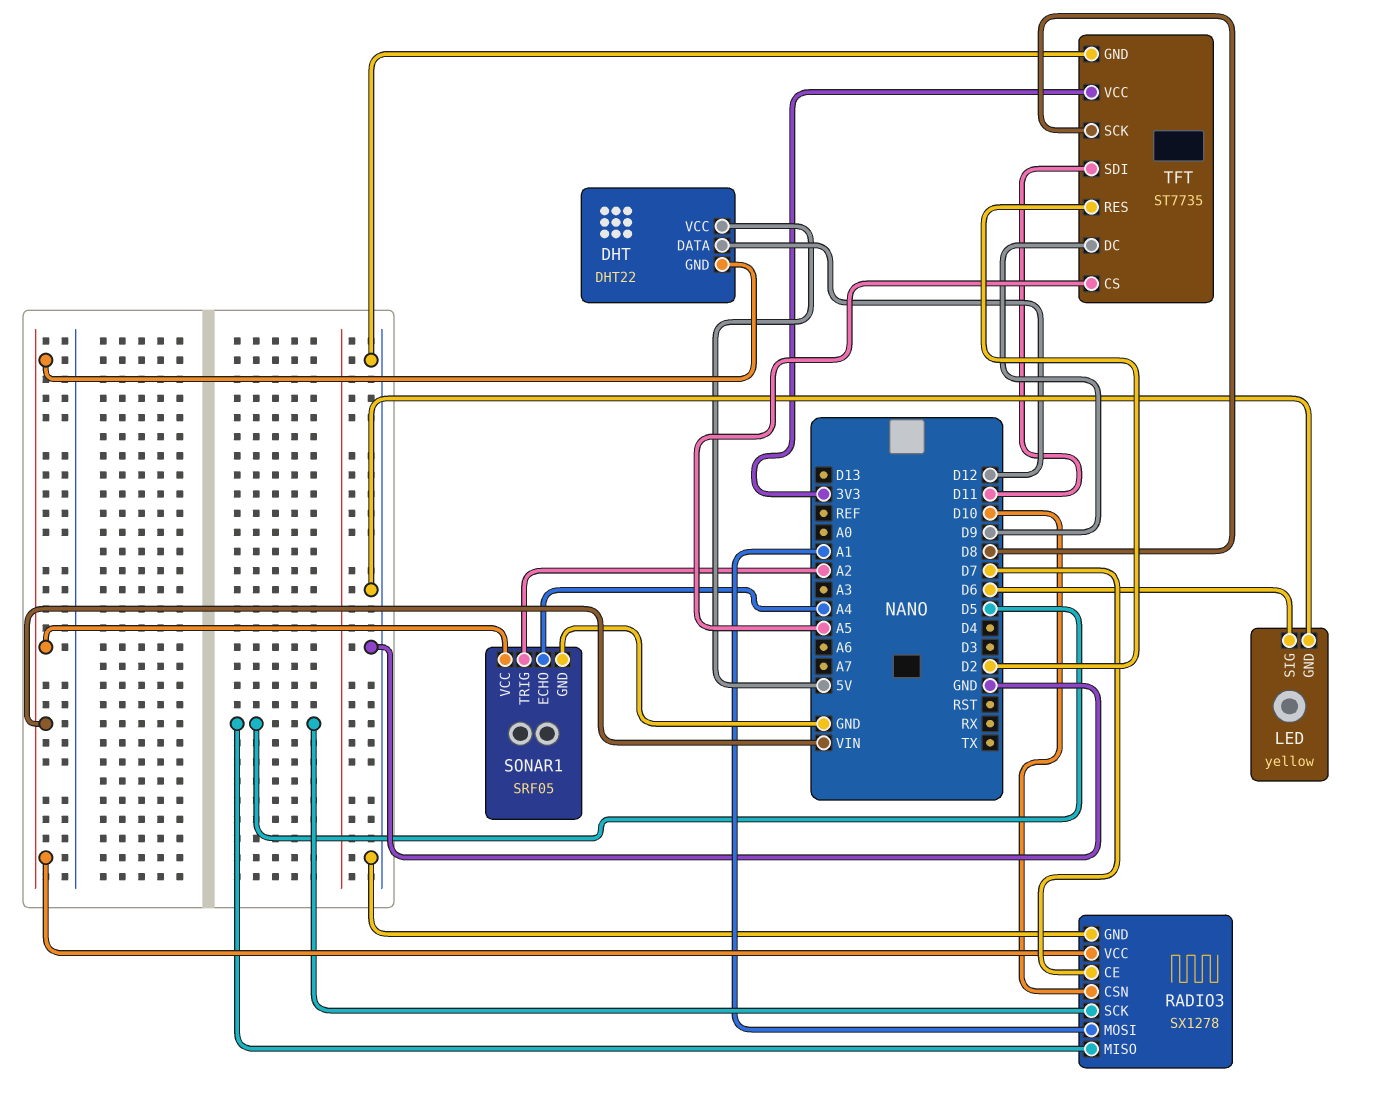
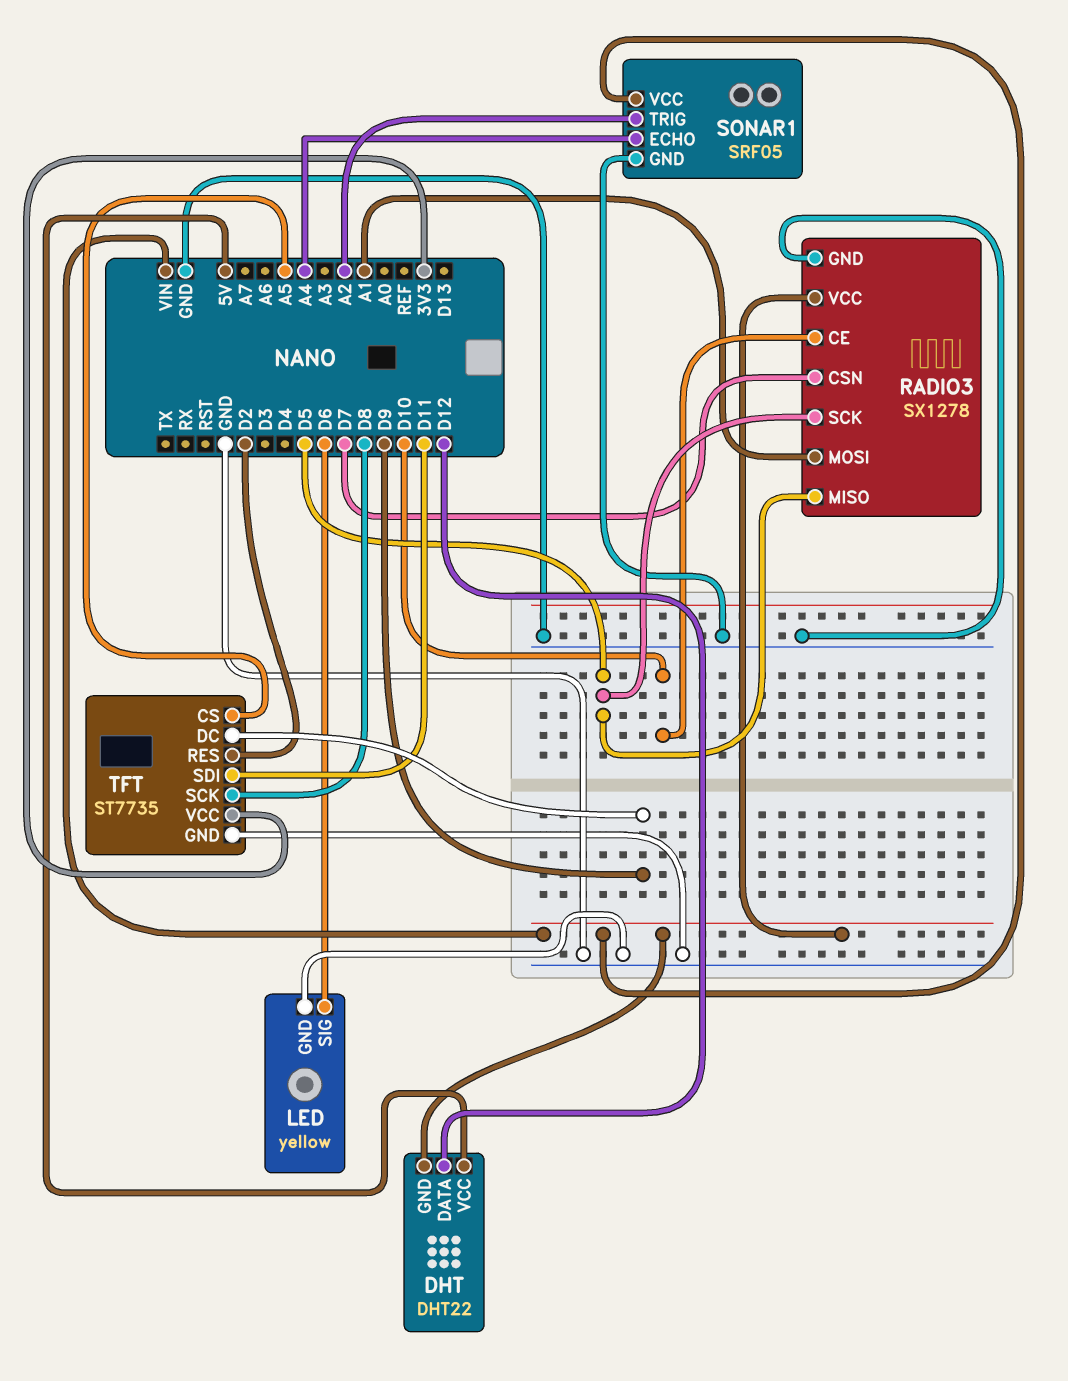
RADIO3 pin CE: D7 -> D10
RADIO3 pin CSN: D10 -> D7

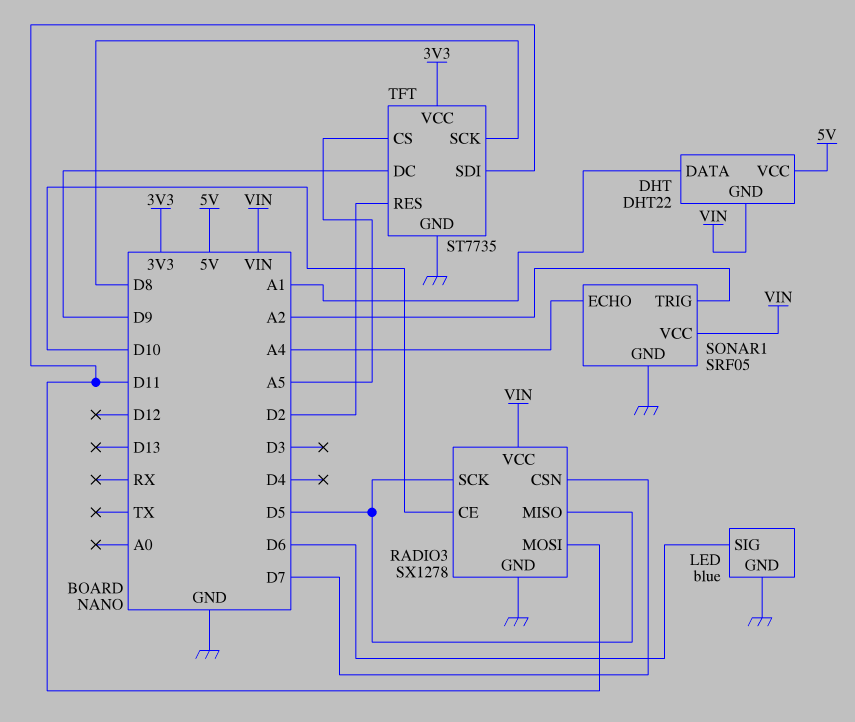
DHT pin DATA: D12 -> A1
LED: yellow -> blue
RADIO3 pin MOSI: A1 -> D11

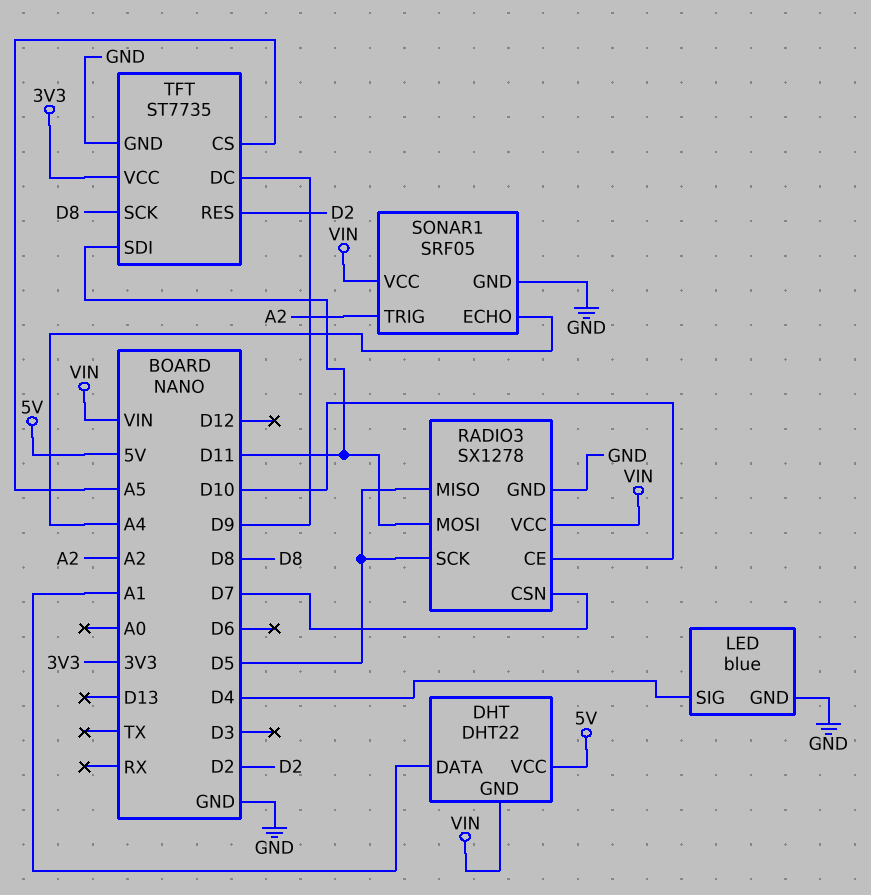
LED pin SIG: D6 -> D4

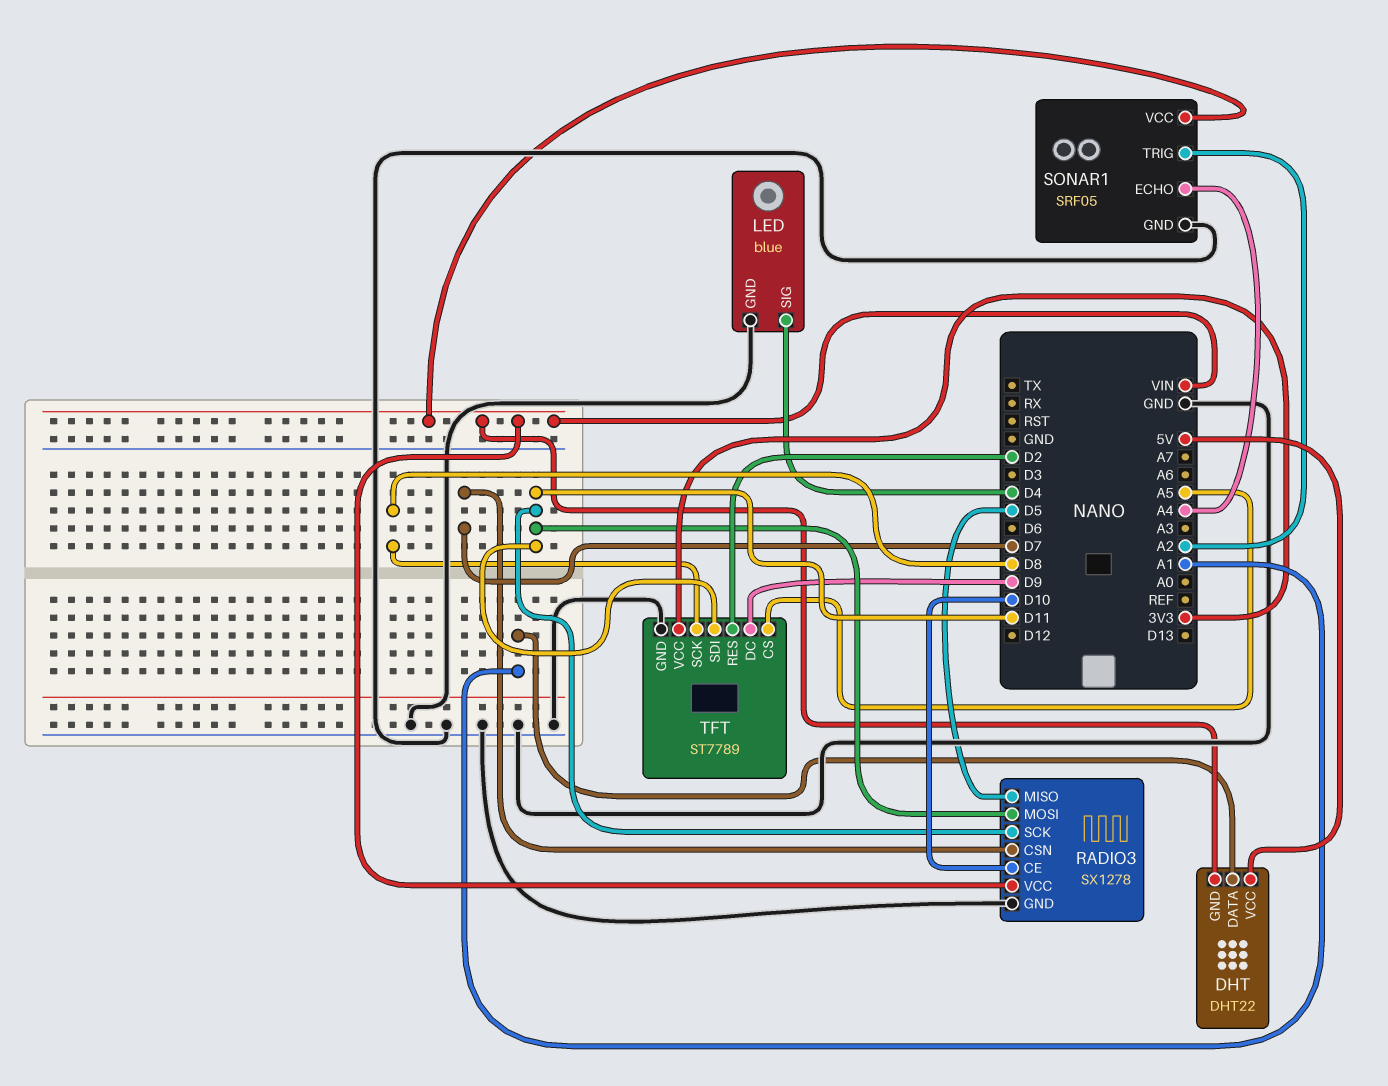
RADIO3 pin SCK: D5 -> D11
TFT: ST7735 -> ST7789

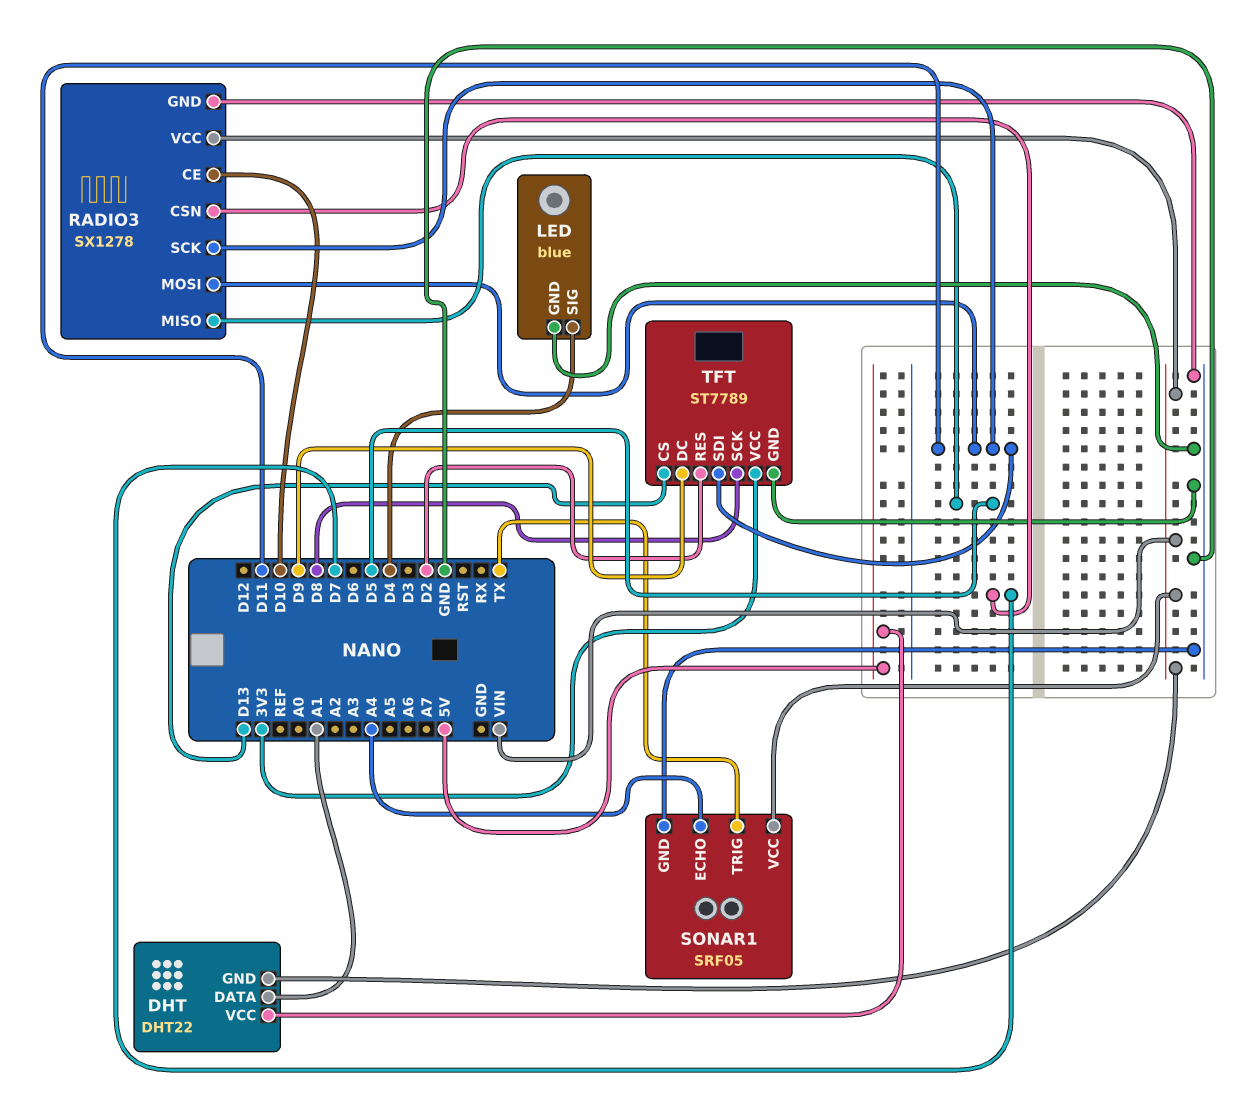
SONAR1 pin TRIG: A2 -> TX
TFT pin CS: A5 -> D13

